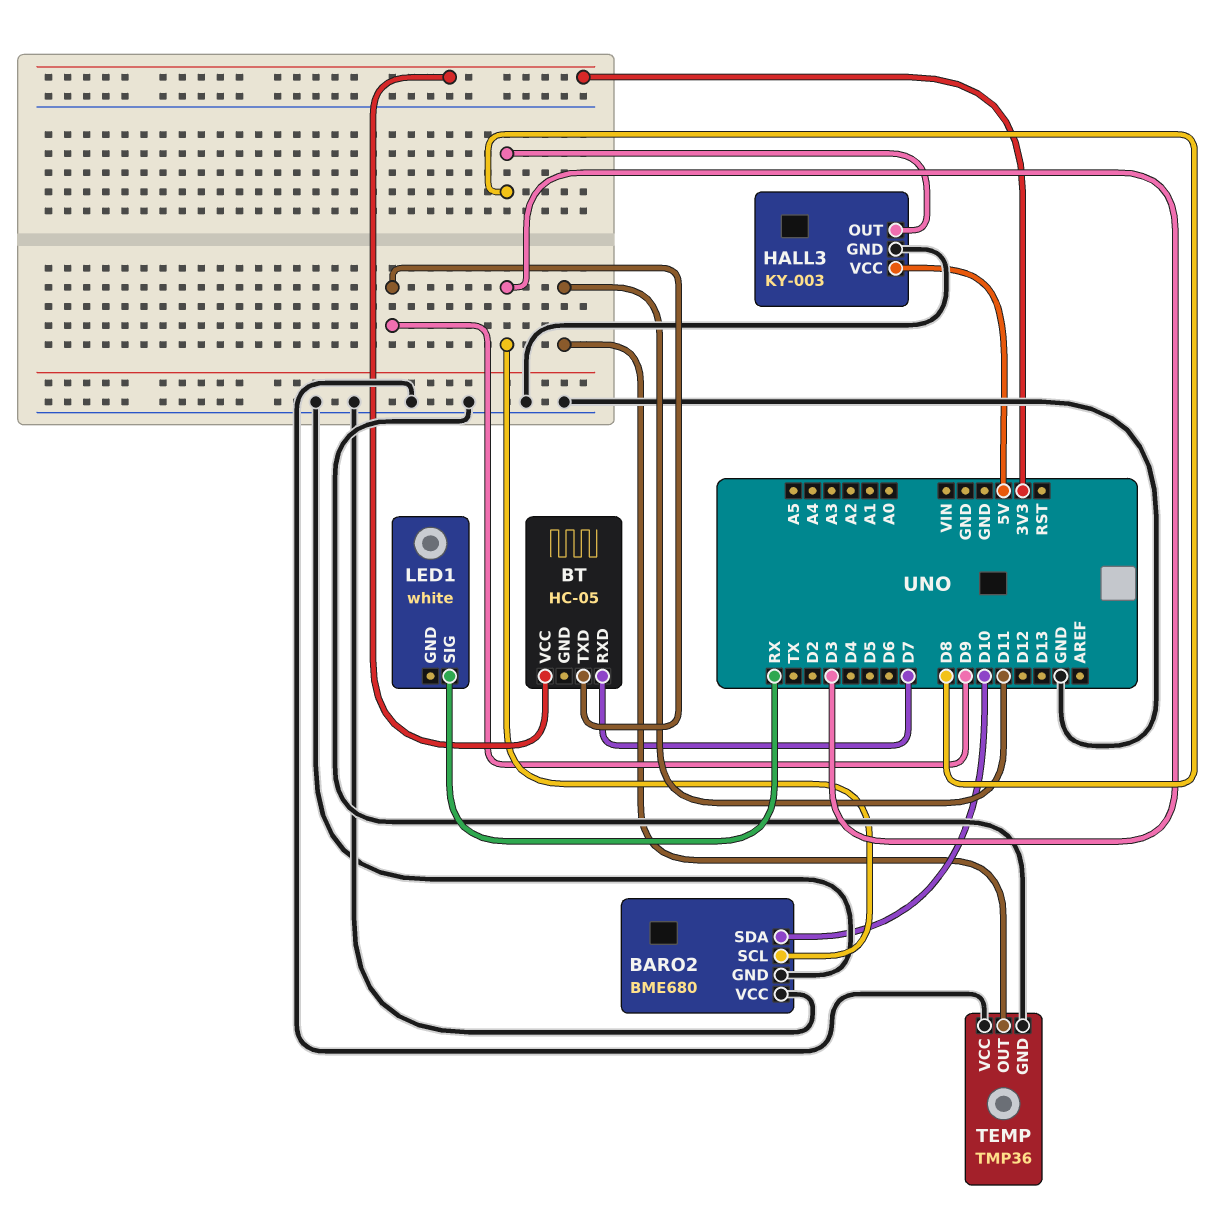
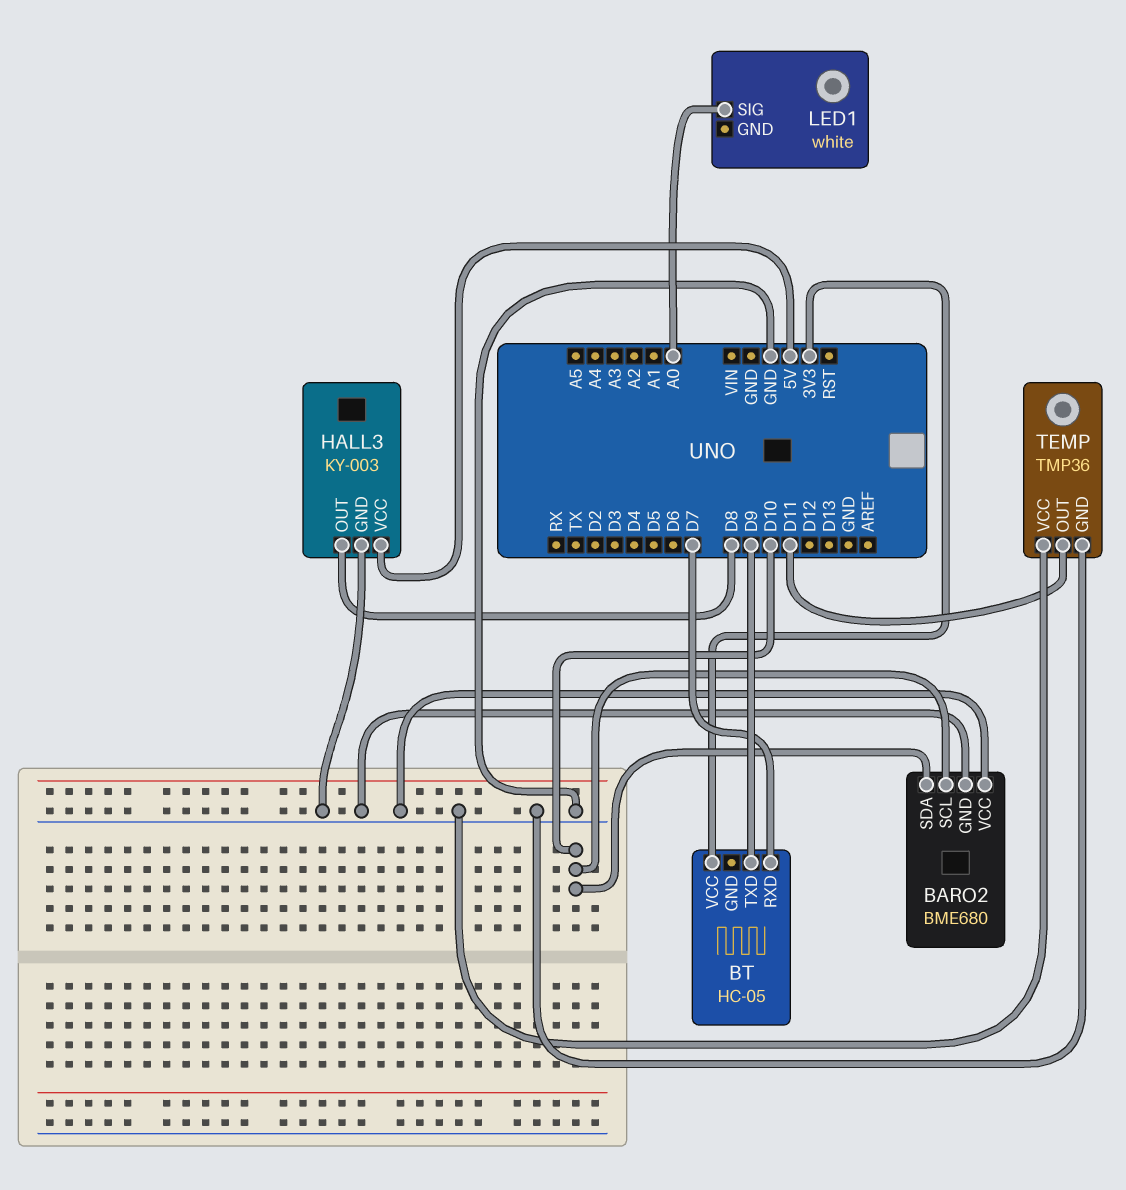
BARO2 pin SCL: D3 -> D10
LED1 pin SIG: RX -> A0

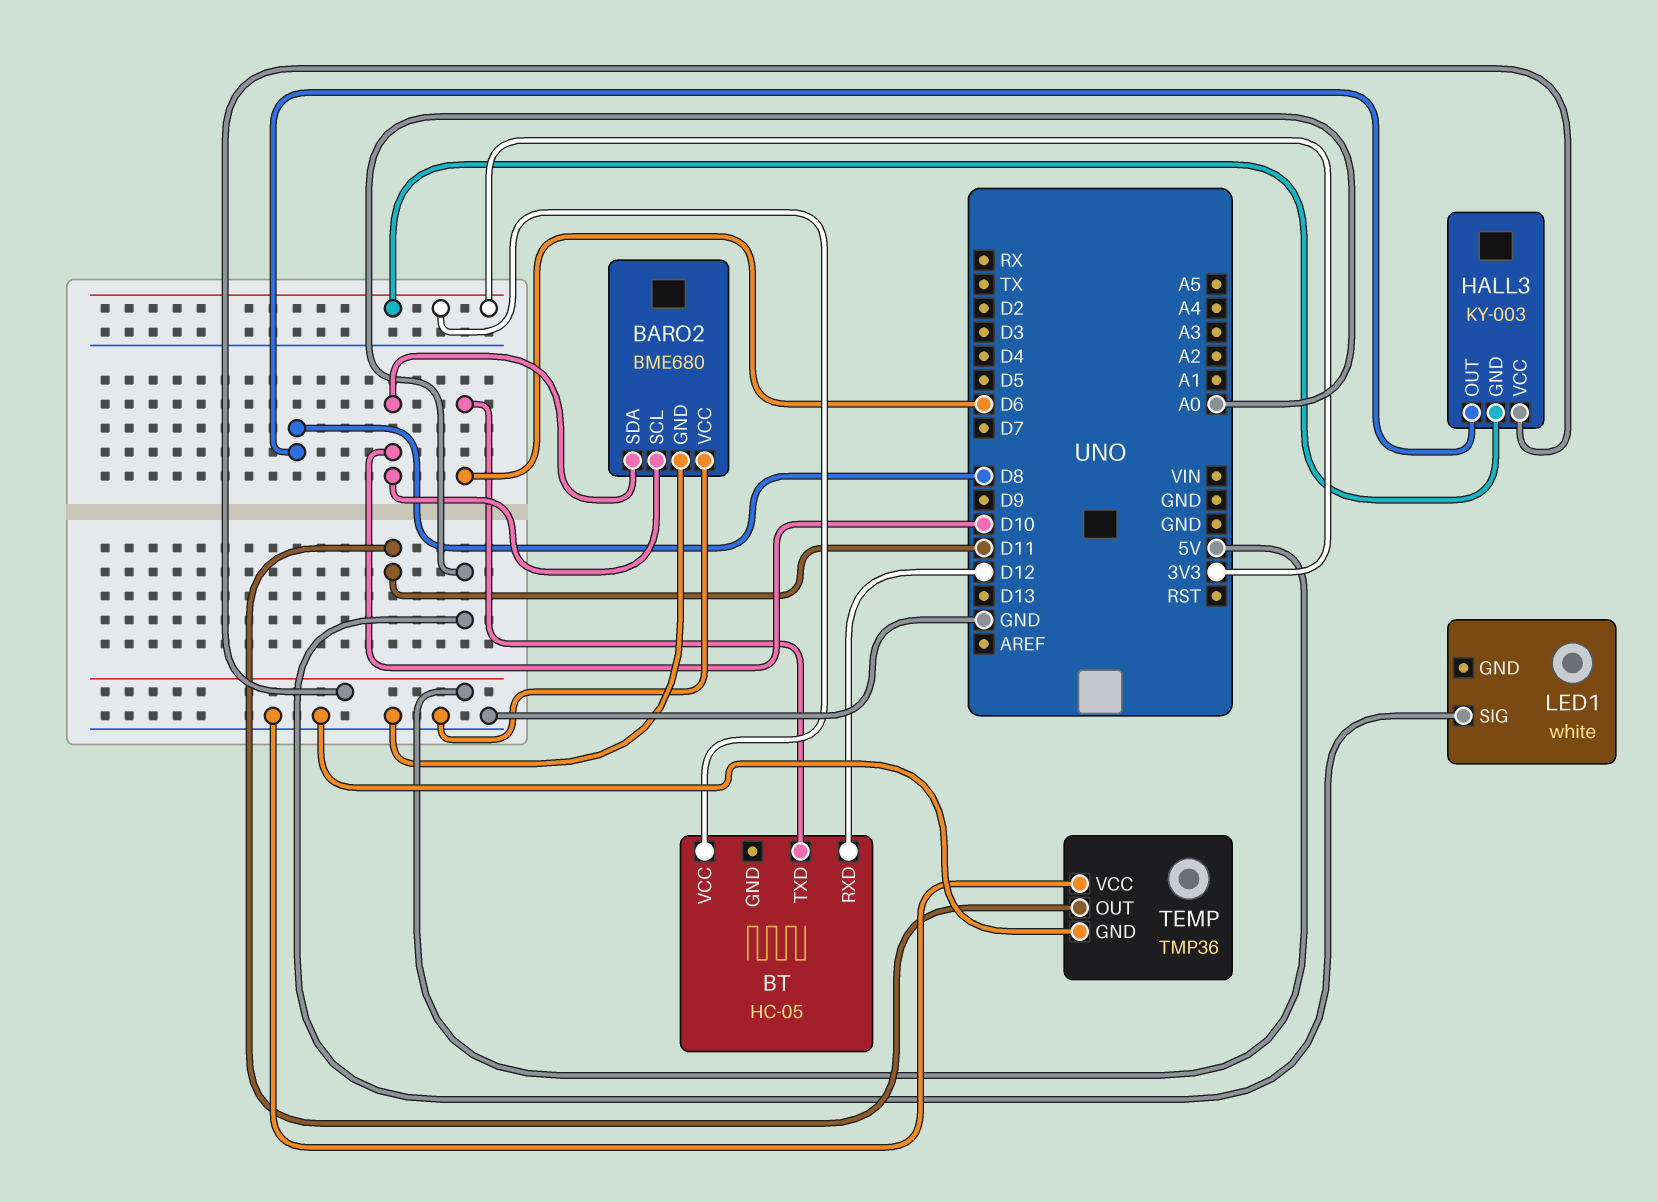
BT pin RXD: D7 -> D12
BT pin TXD: D9 -> D6
HALL3 pin GND: GND -> 3V3

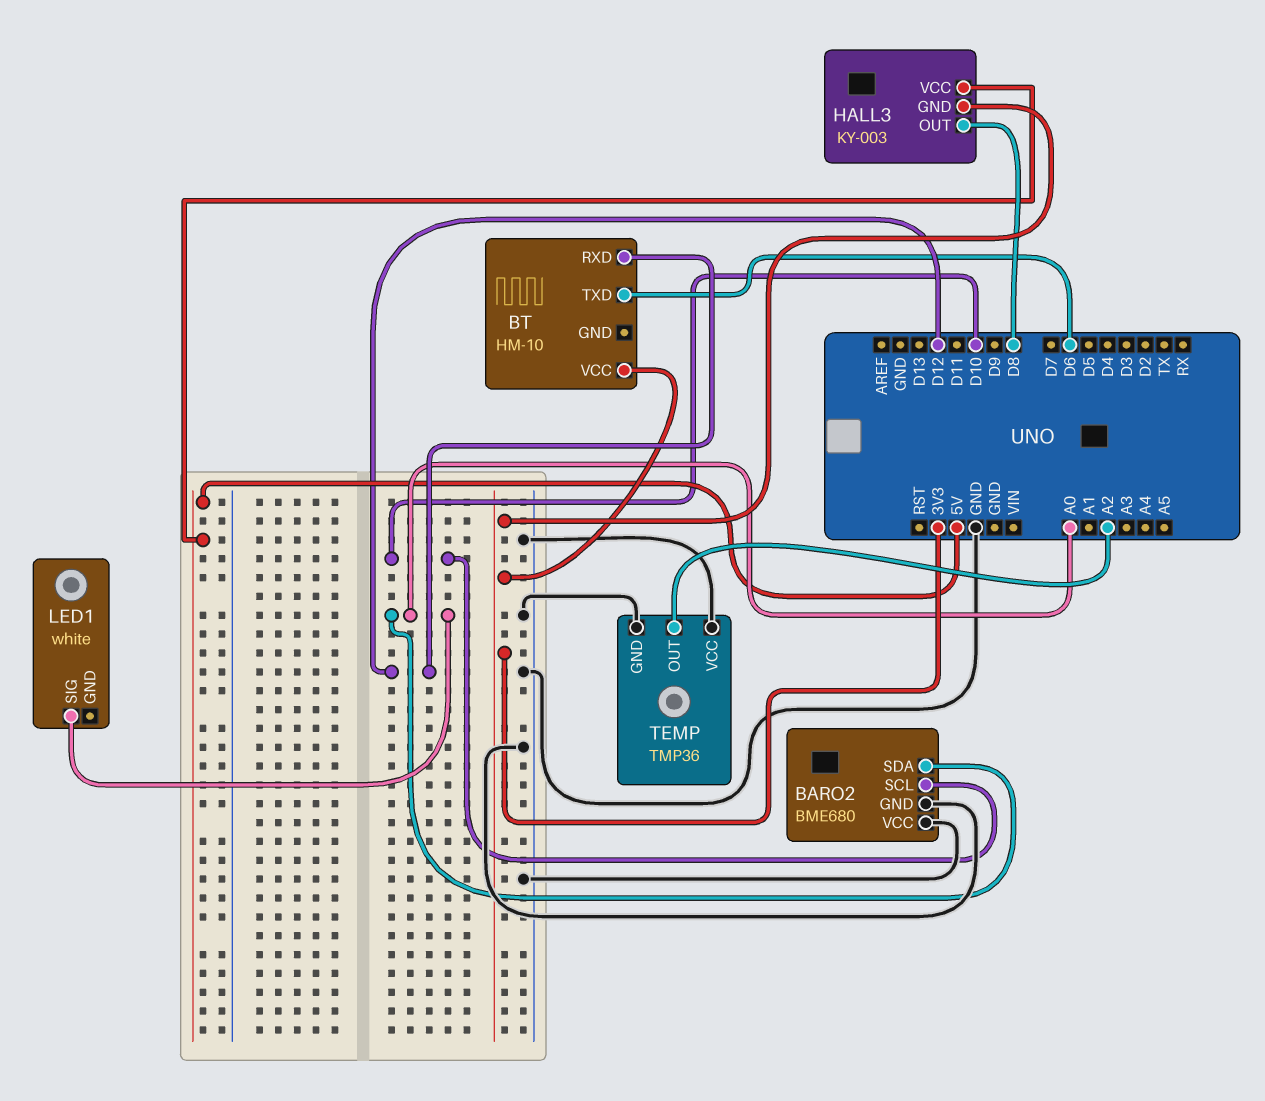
BARO2 pin SDA: D10 -> A0
BT: HC-05 -> HM-10
TEMP pin OUT: D11 -> A2

